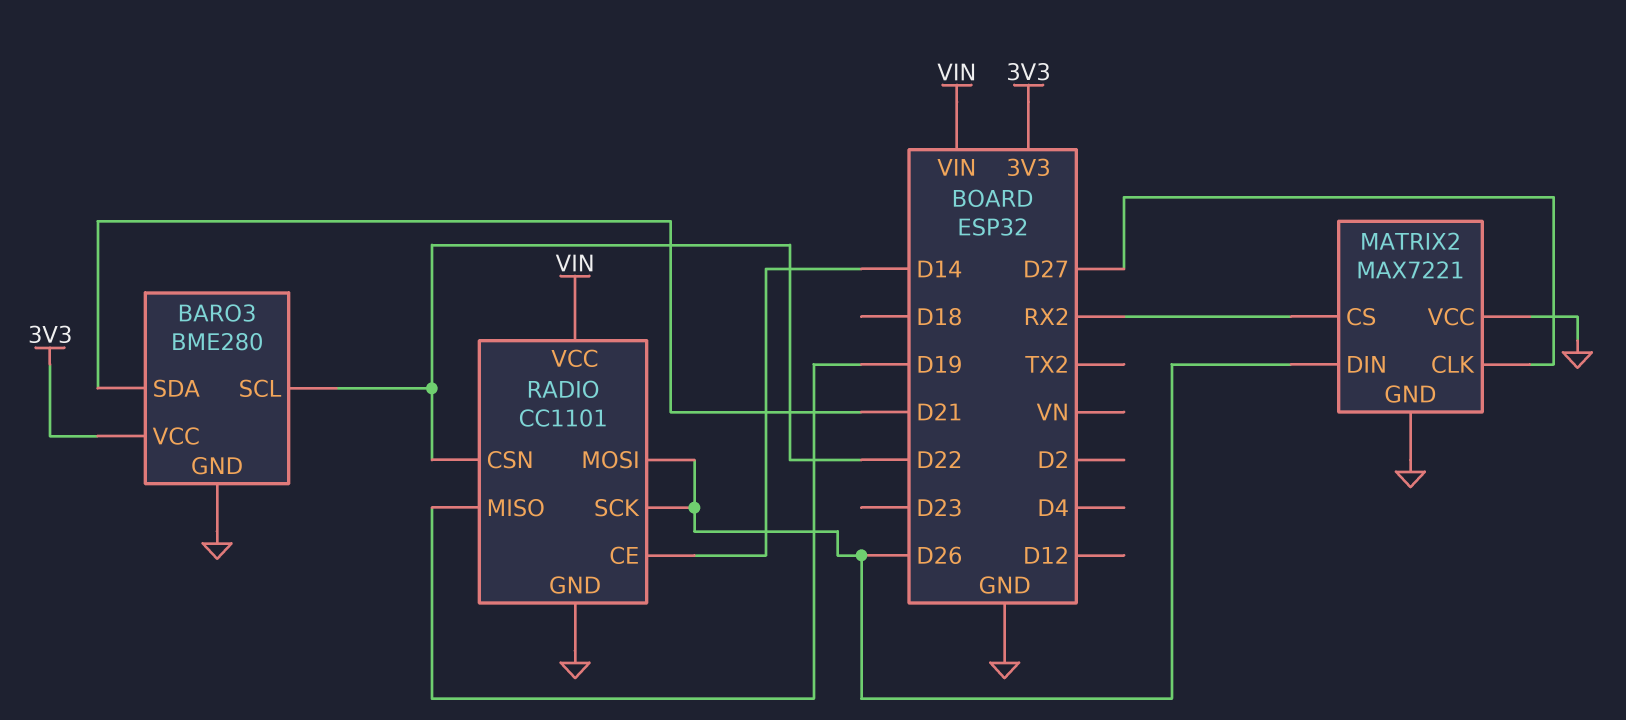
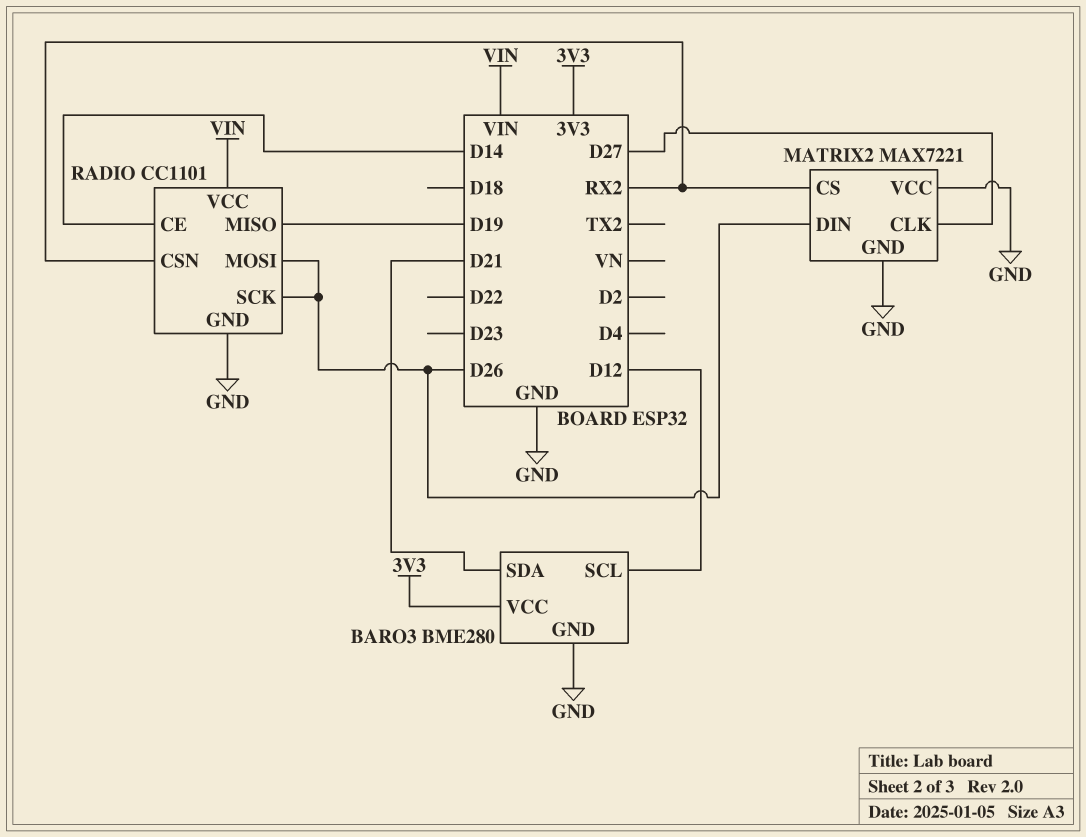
BARO3 pin SCL: D22 -> D12
RADIO pin CSN: D22 -> RX2

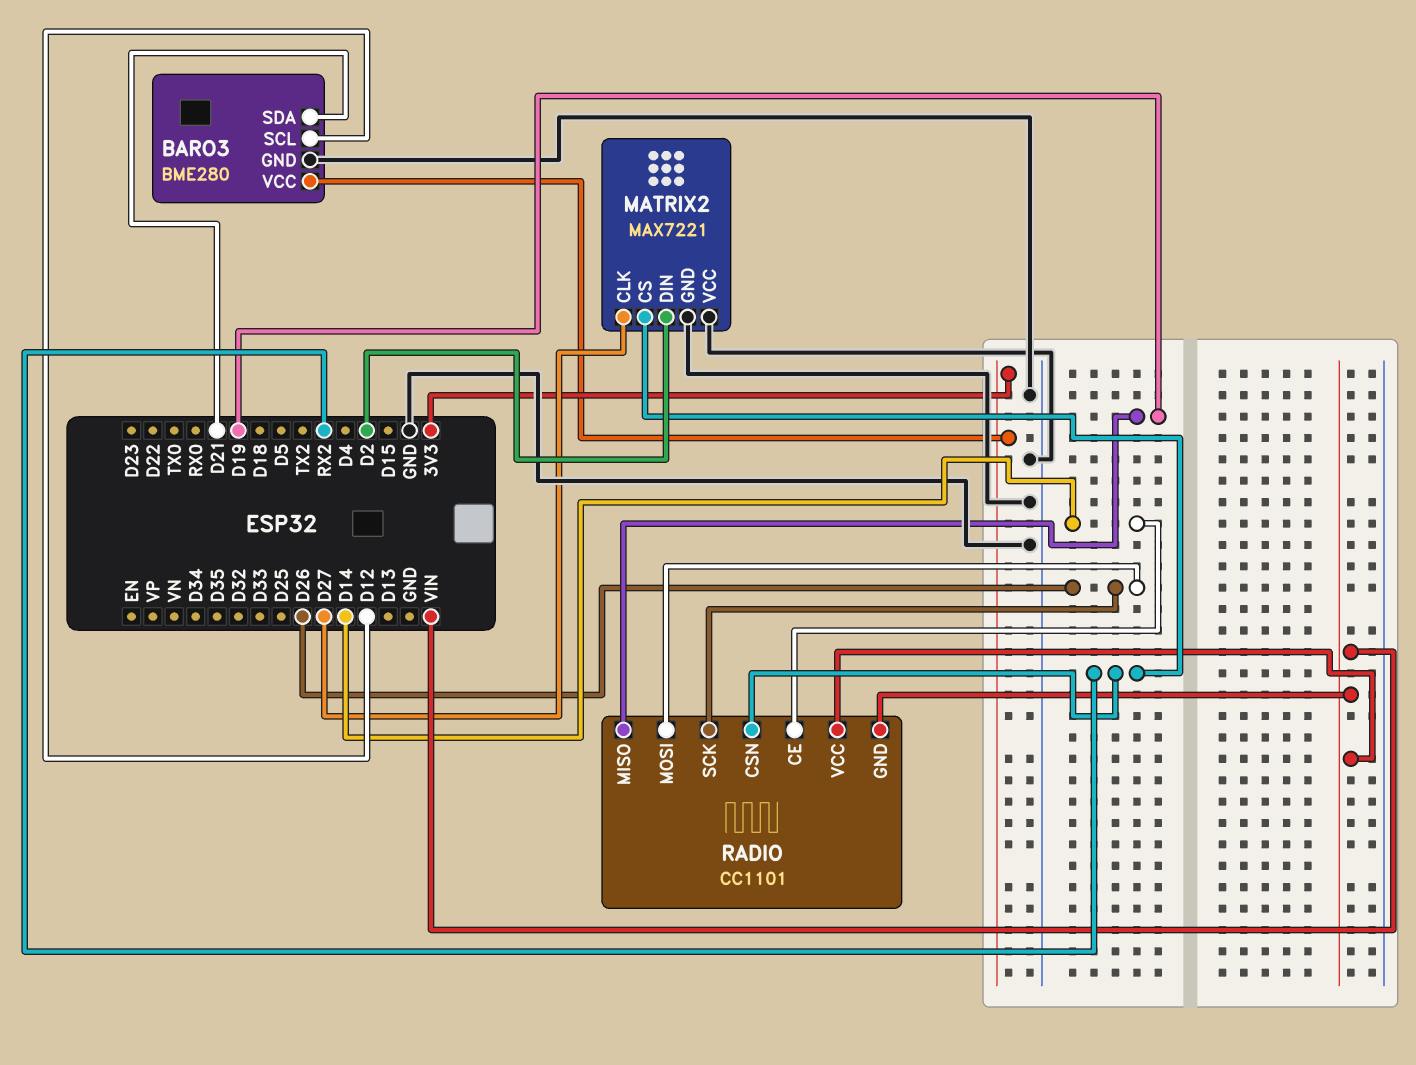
MATRIX2 pin DIN: D26 -> D2
RADIO pin GND: GND -> VIN

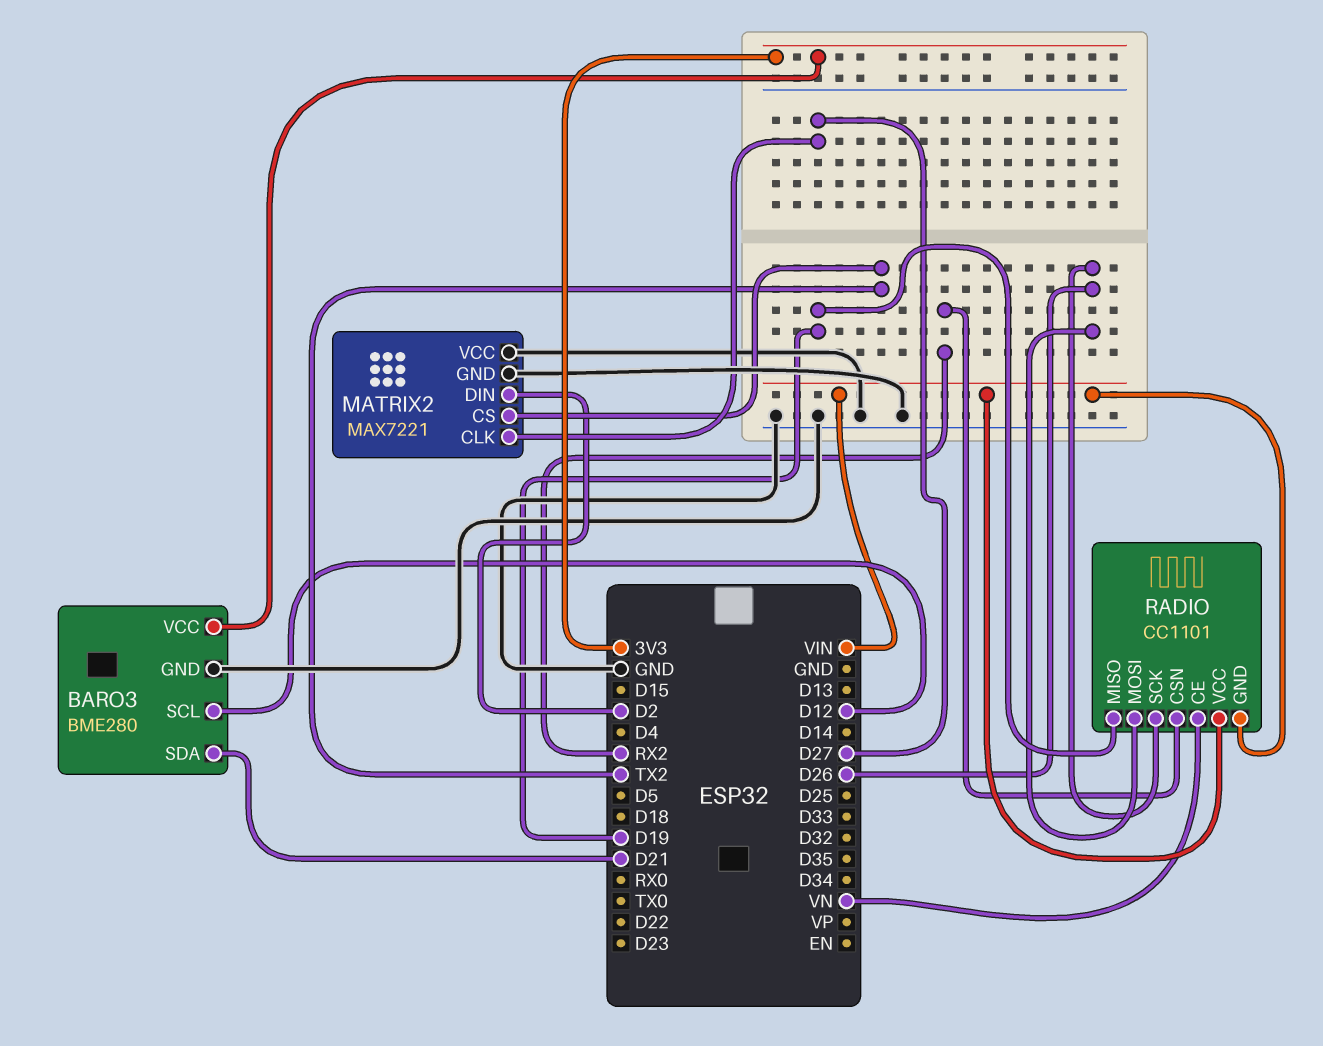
MATRIX2 pin CS: RX2 -> TX2
RADIO pin CE: D14 -> VN

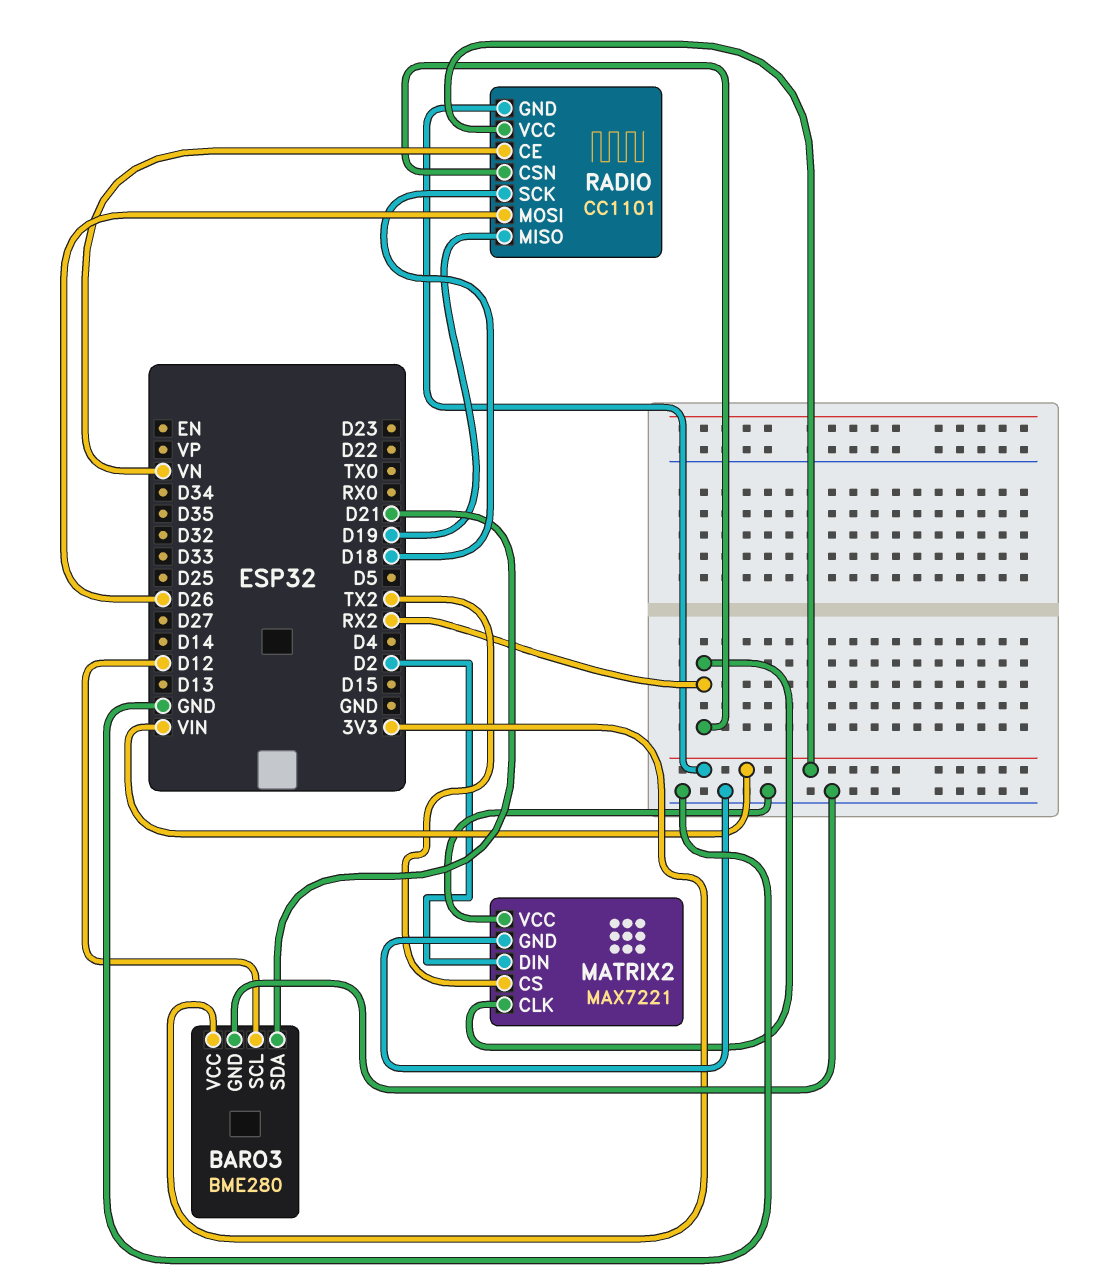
MATRIX2 pin CLK: D27 -> RX2
RADIO pin SCK: D26 -> D18

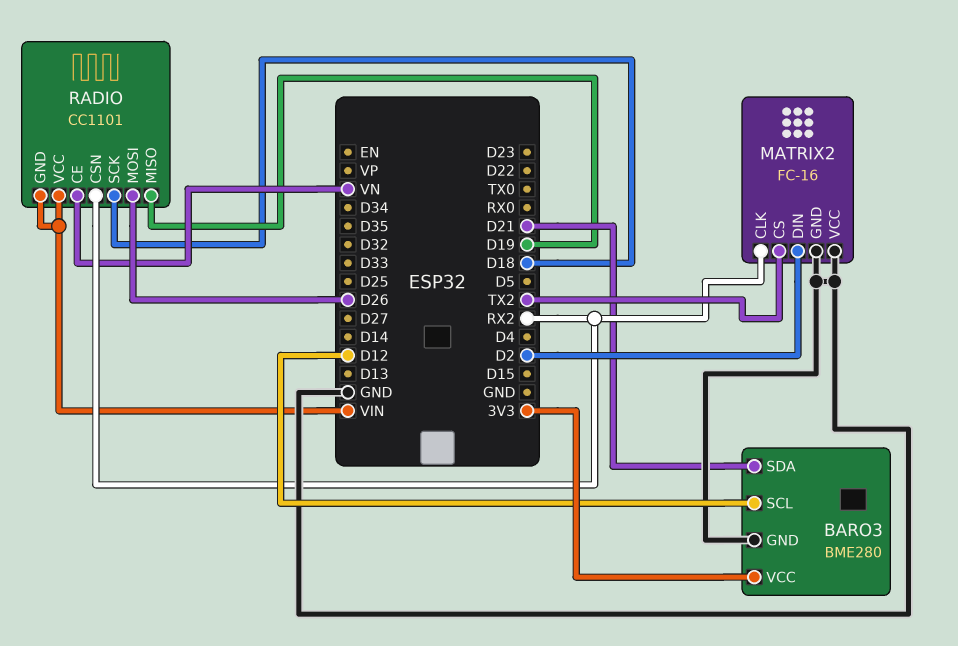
MATRIX2: MAX7221 -> FC-16

